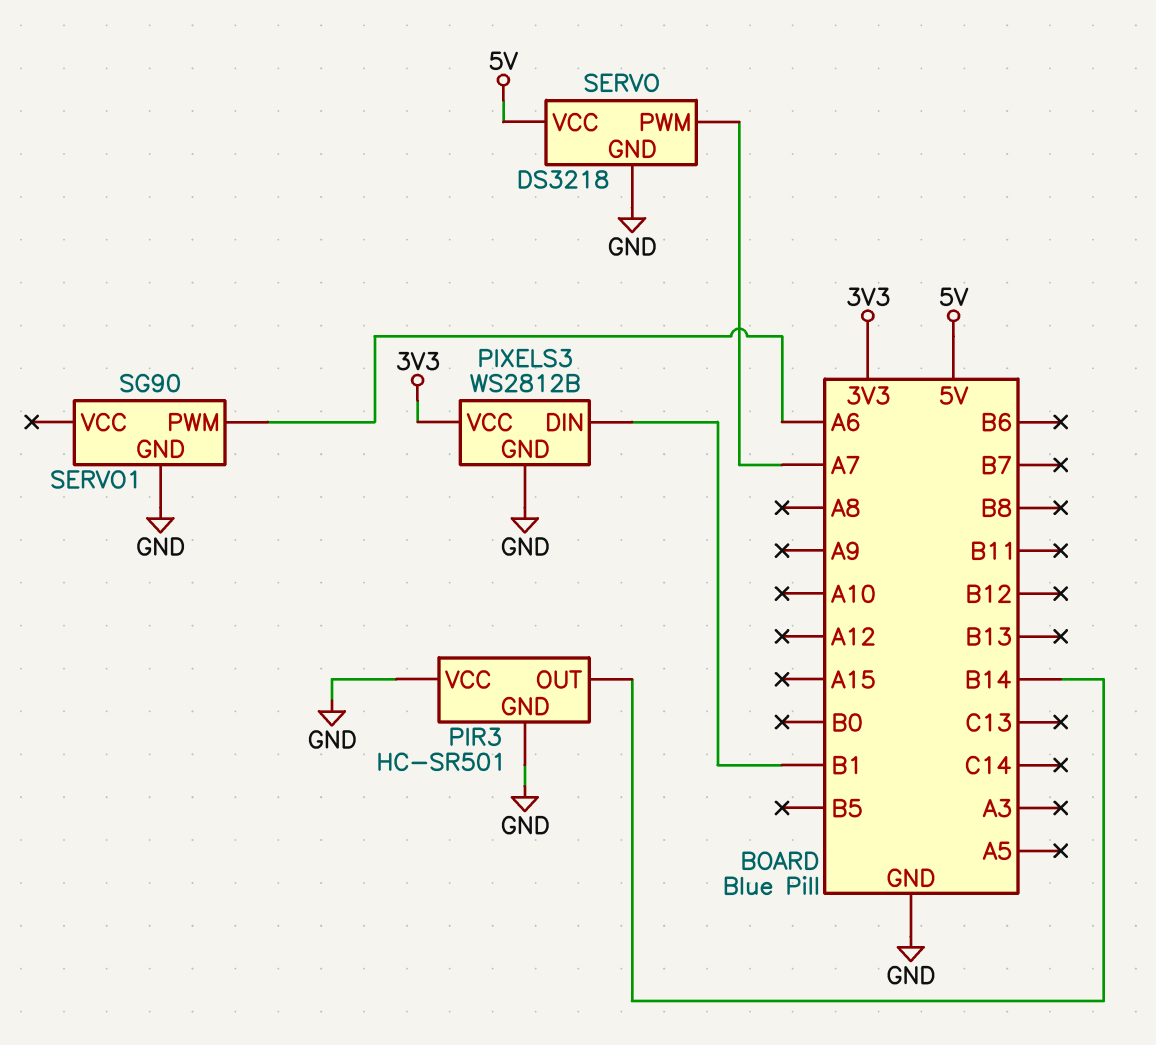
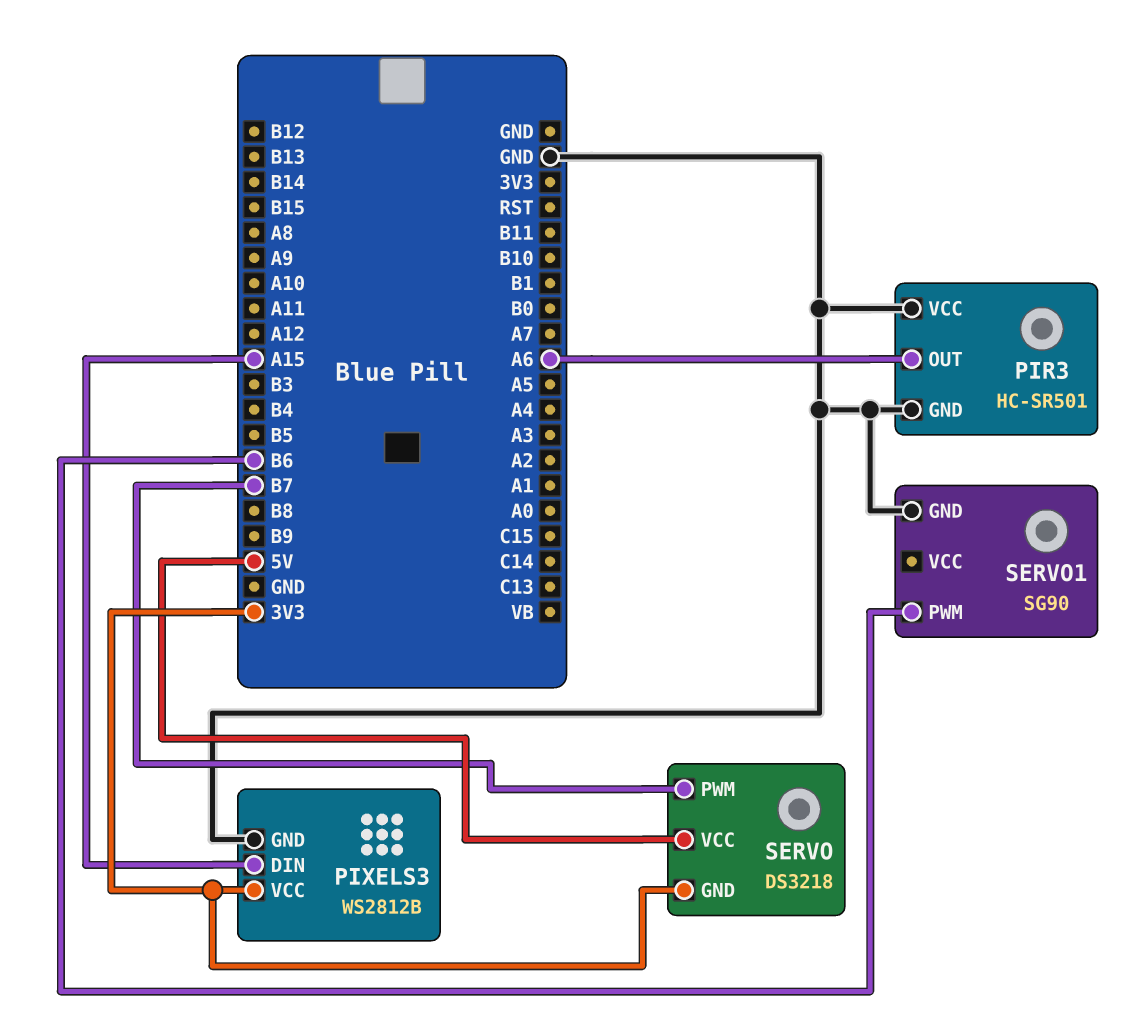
PIR3 pin OUT: B14 -> A6
PIXELS3 pin DIN: B1 -> A15
SERVO pin GND: GND -> 3V3
SERVO pin PWM: A7 -> B7
SERVO1 pin PWM: A6 -> B6

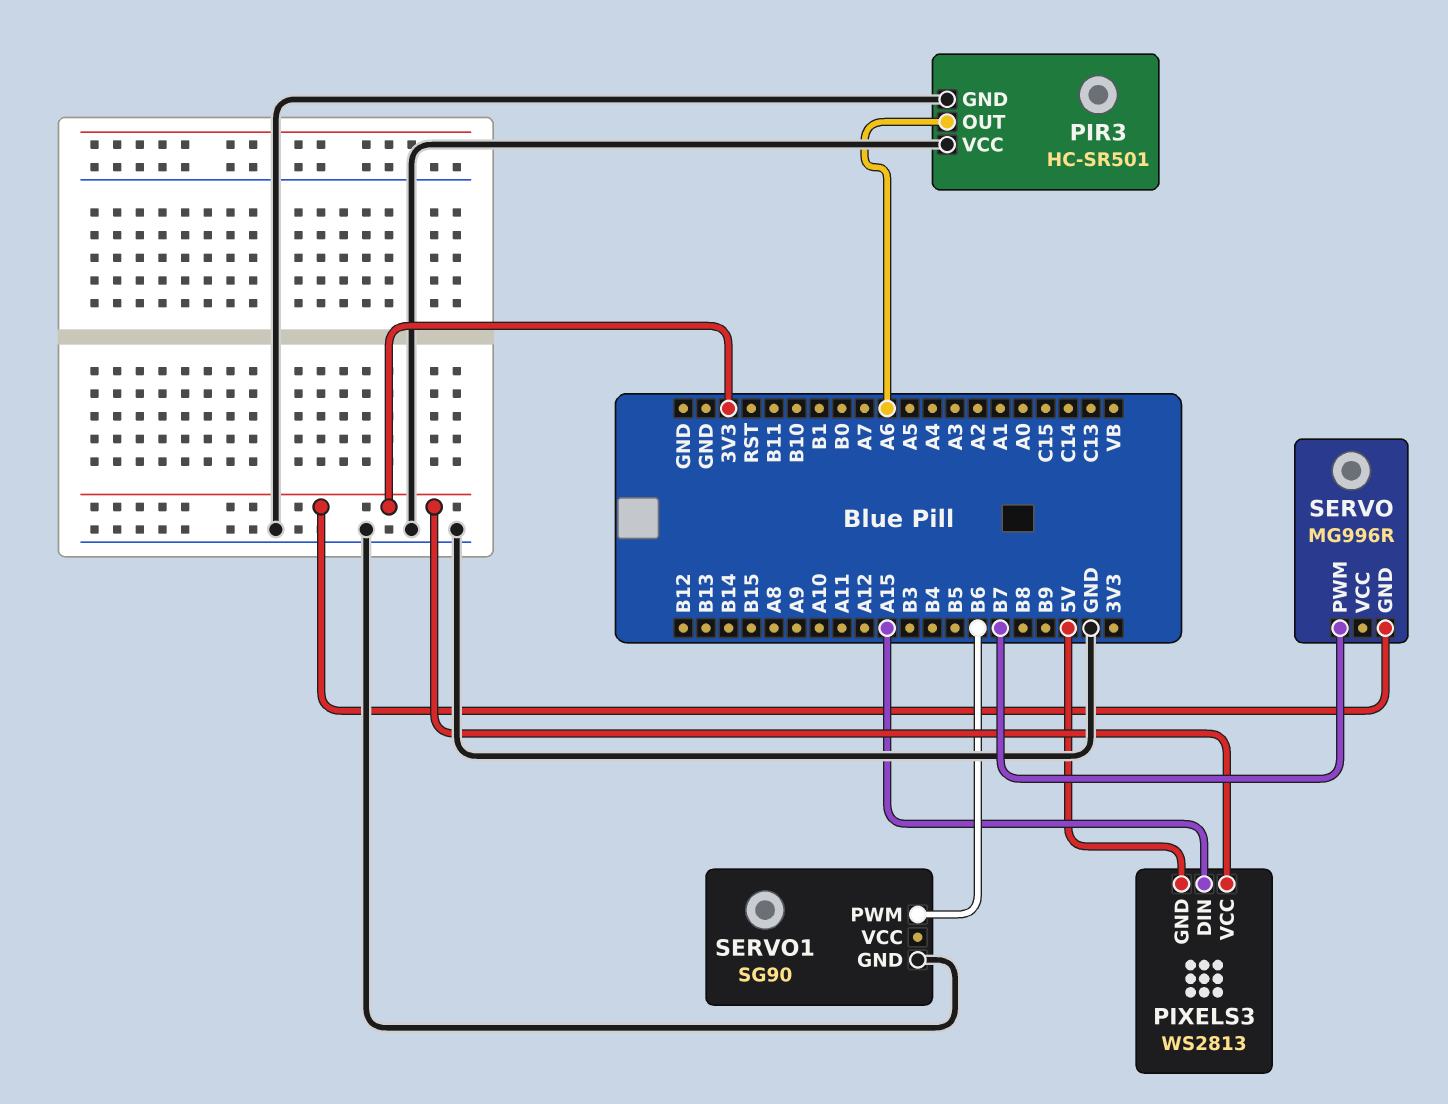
PIXELS3: WS2812B -> WS2813
PIXELS3 pin GND: GND -> 5V
SERVO: DS3218 -> MG996R
SERVO pin VCC: 5V -> none

